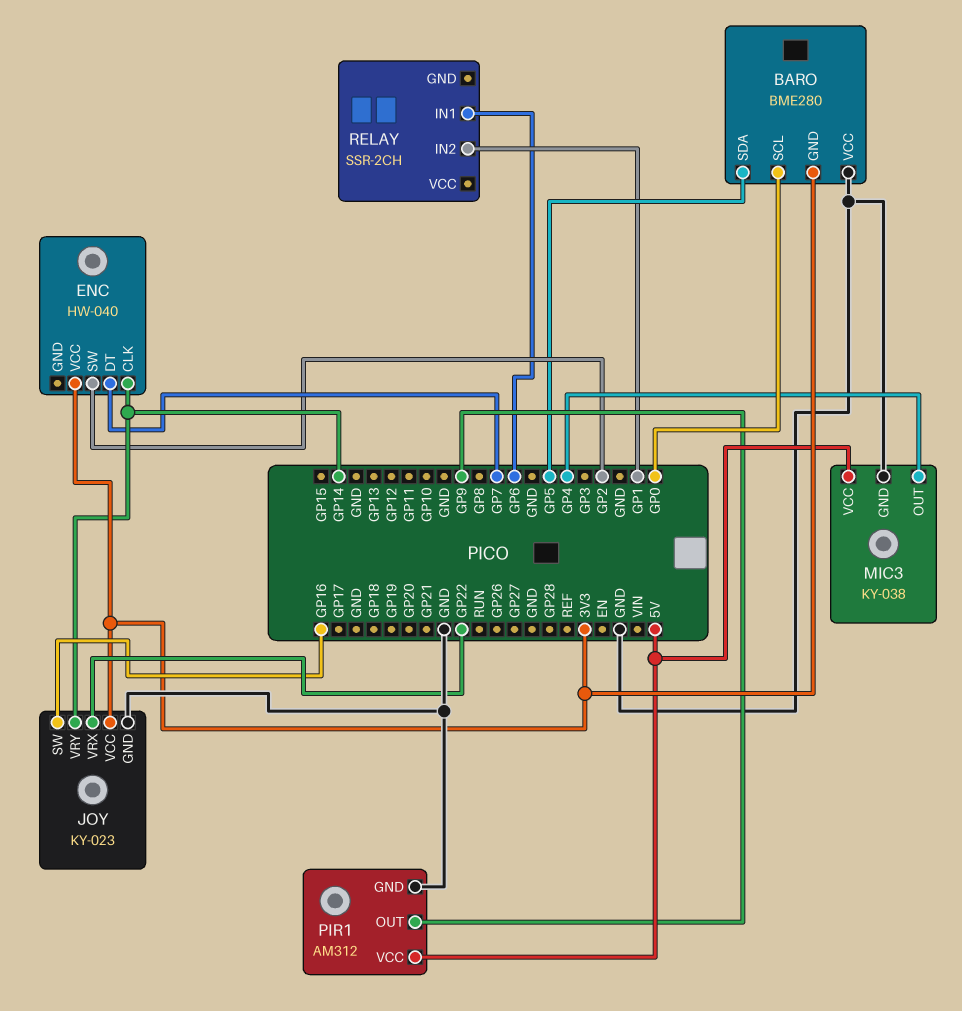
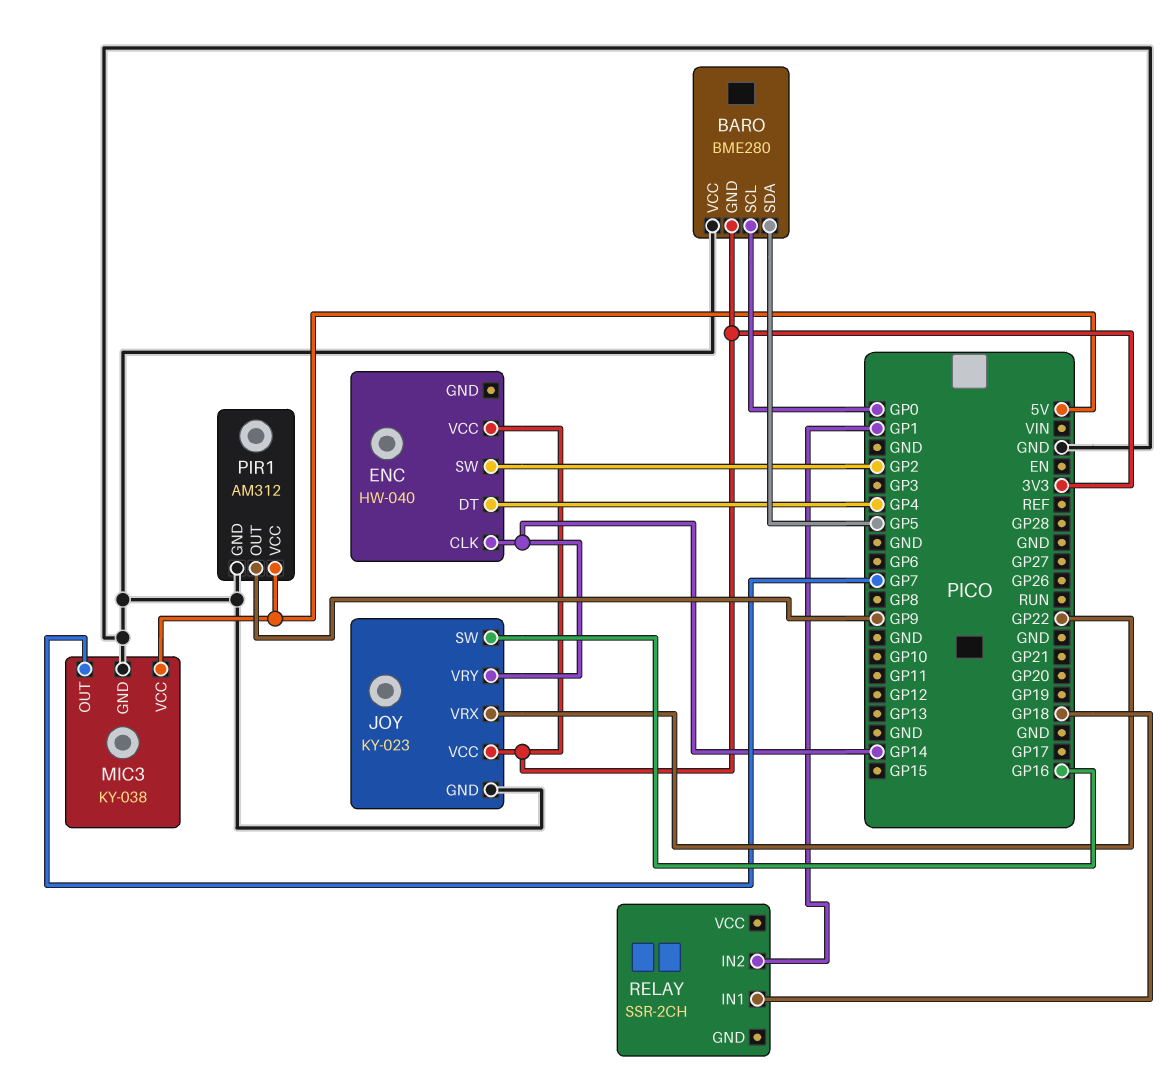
ENC pin DT: GP7 -> GP4
MIC3 pin OUT: GP4 -> GP7
RELAY pin IN1: GP6 -> GP18

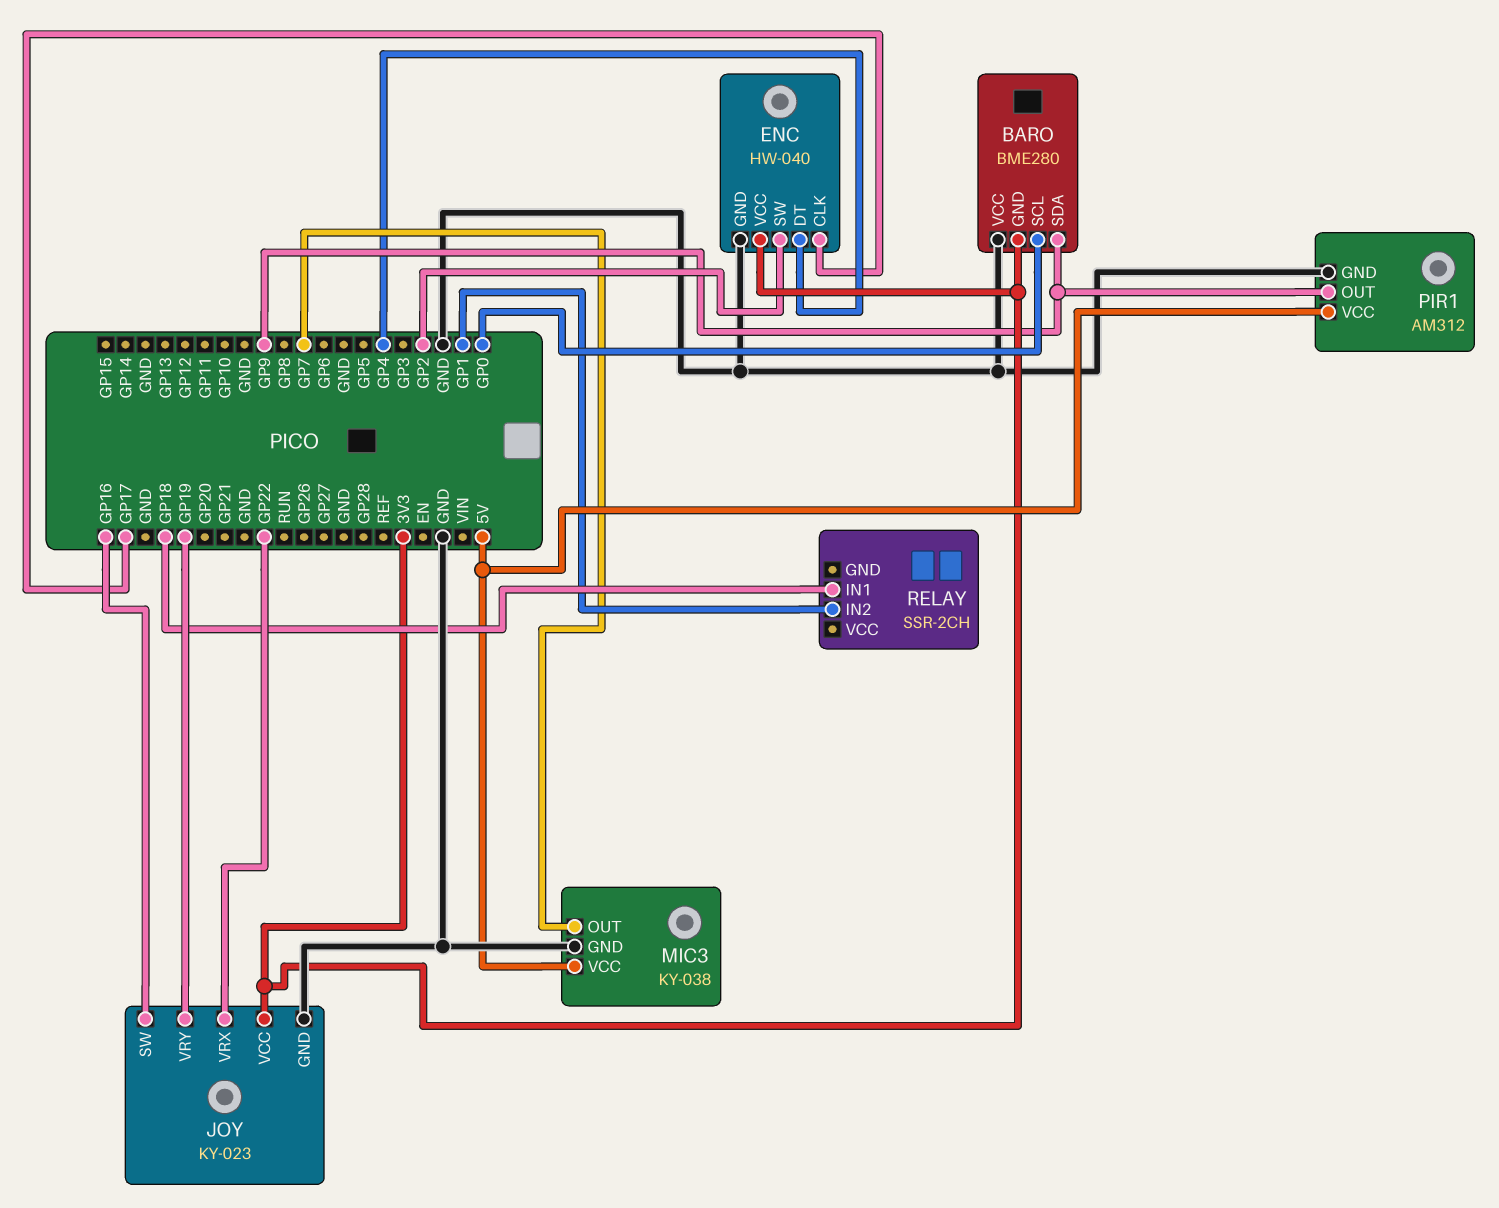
BARO pin SDA: GP5 -> GP9
ENC pin CLK: GP14 -> GP17
ENC pin GND: none -> GND
JOY pin VRY: GP14 -> GP19

